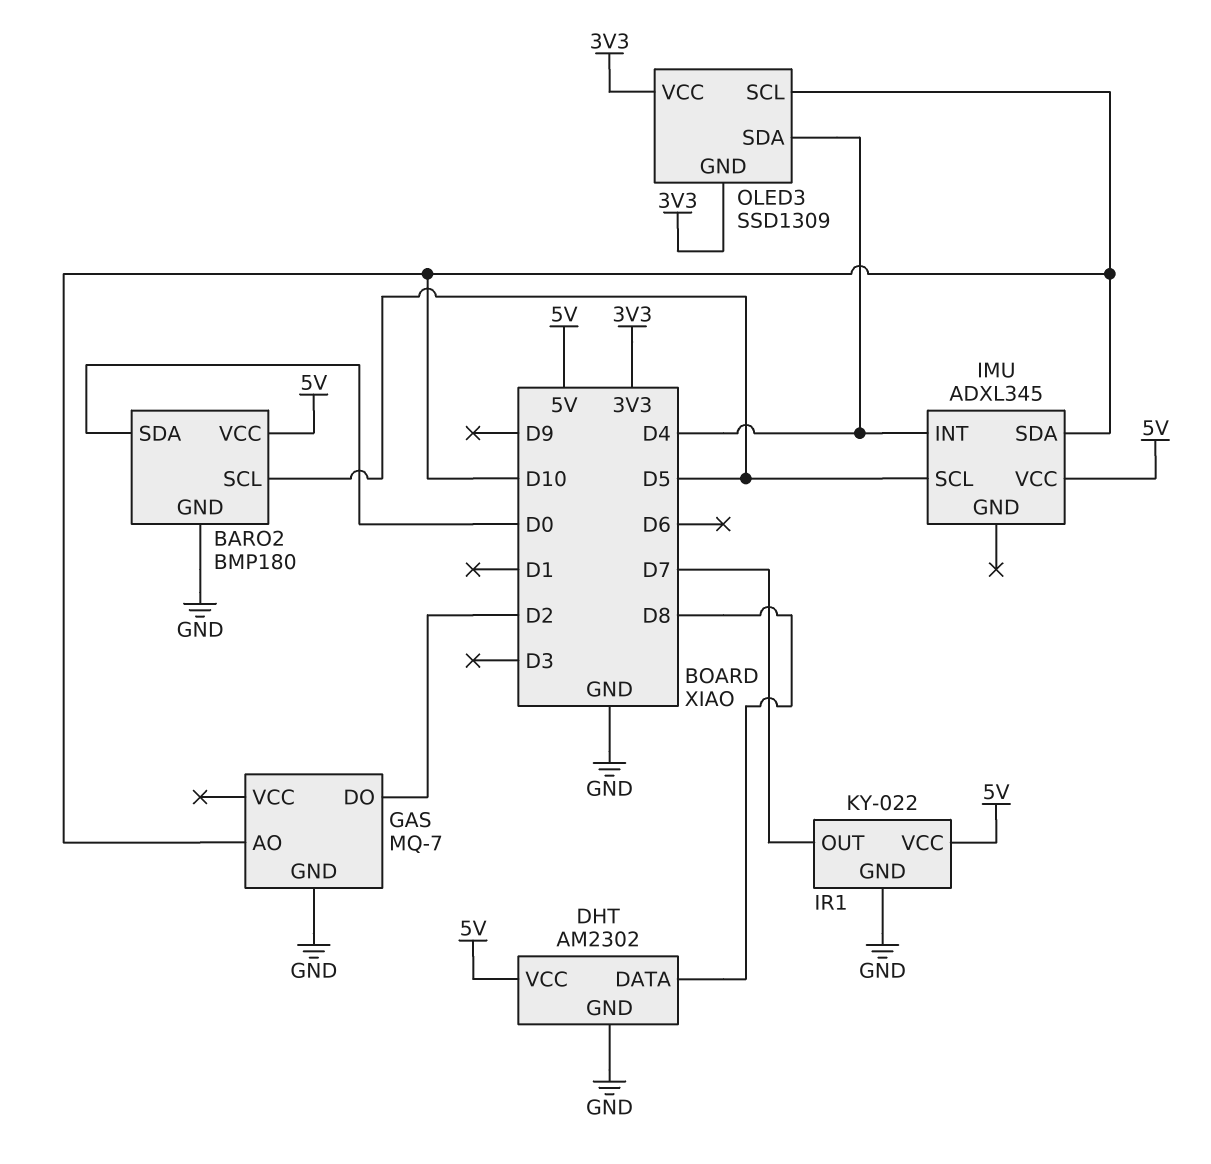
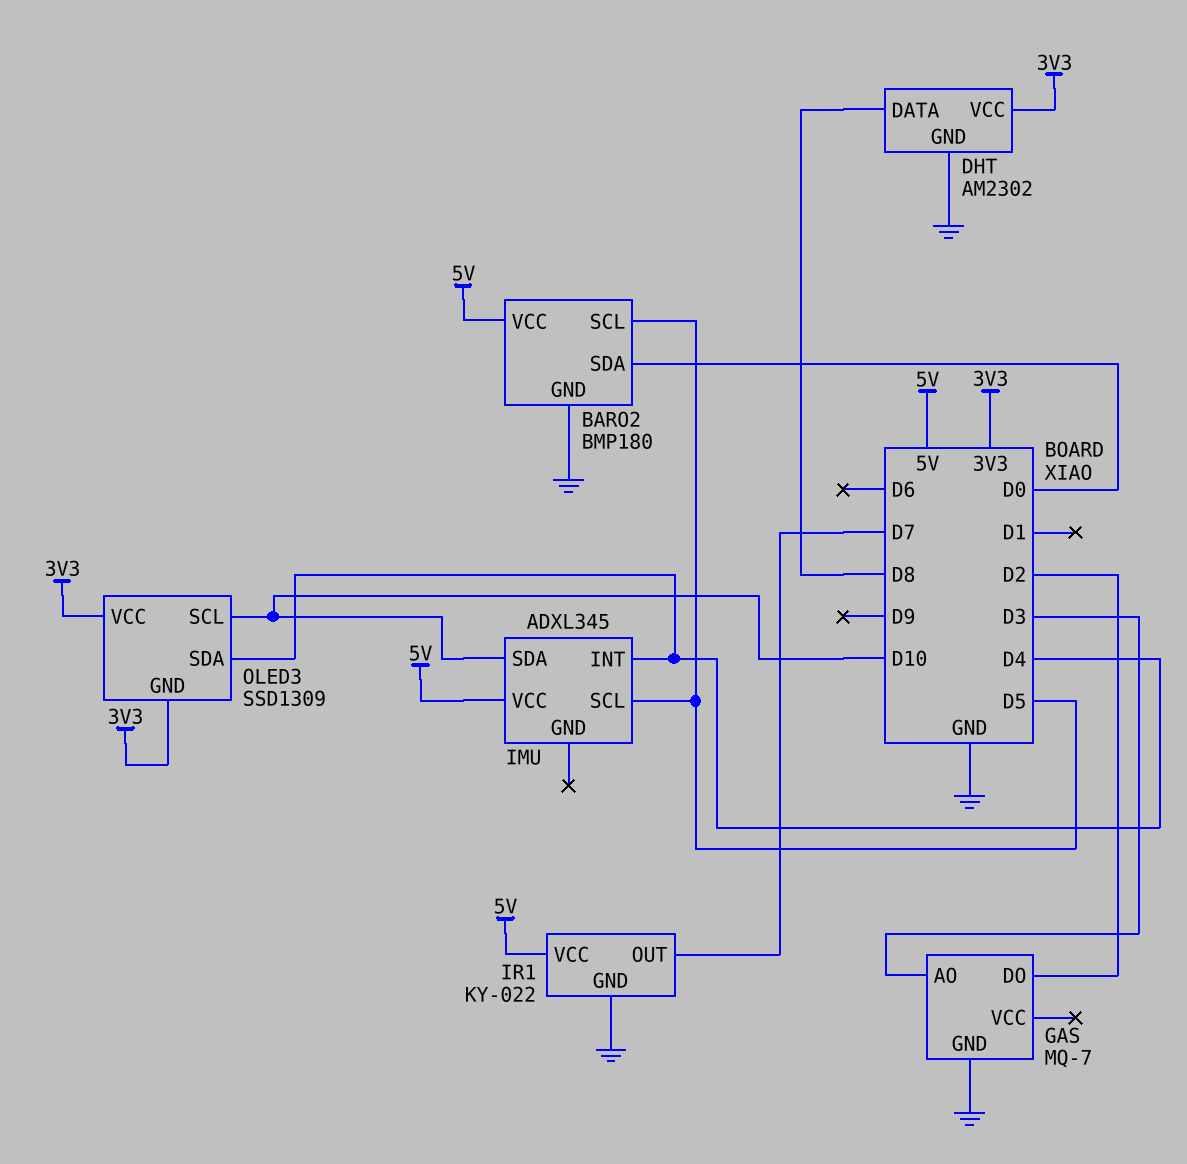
DHT pin VCC: 5V -> 3V3
GAS pin AO: D10 -> D3

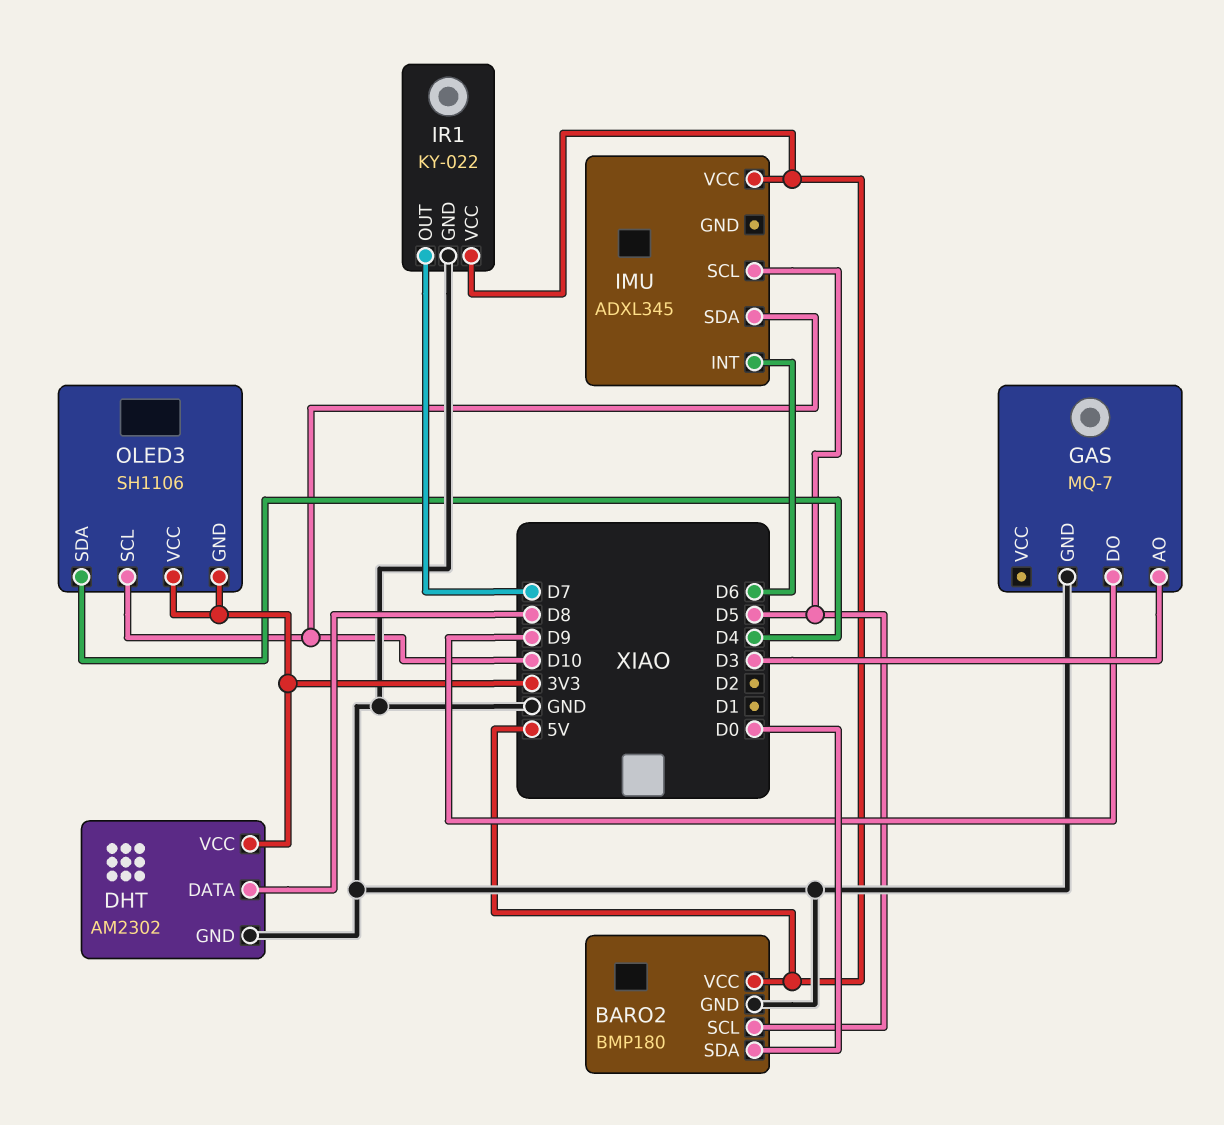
GAS pin DO: D2 -> D9
IMU pin INT: D4 -> D6
OLED3: SSD1309 -> SH1106

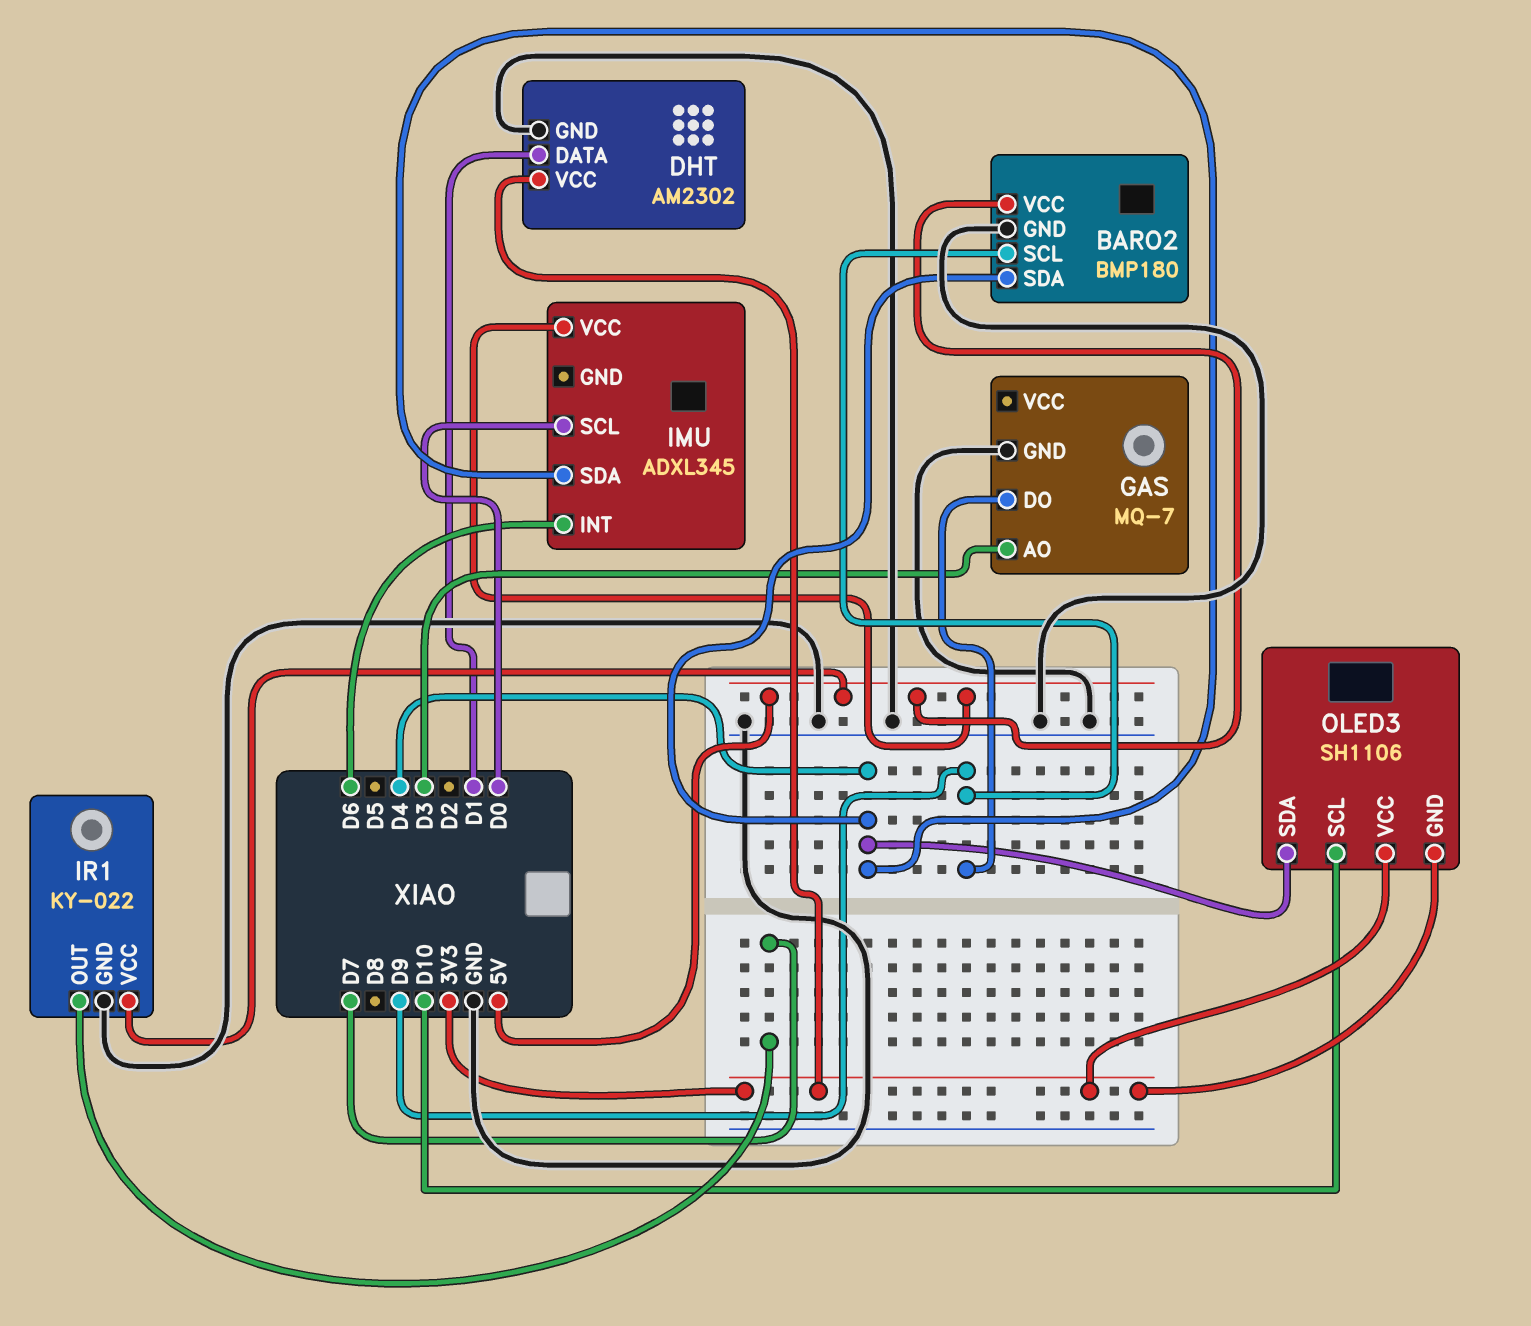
BARO2 pin SCL: D5 -> D9
BARO2 pin SDA: D0 -> D4
DHT pin DATA: D8 -> D1
IMU pin SCL: D5 -> D0
IMU pin SDA: D10 -> D4

